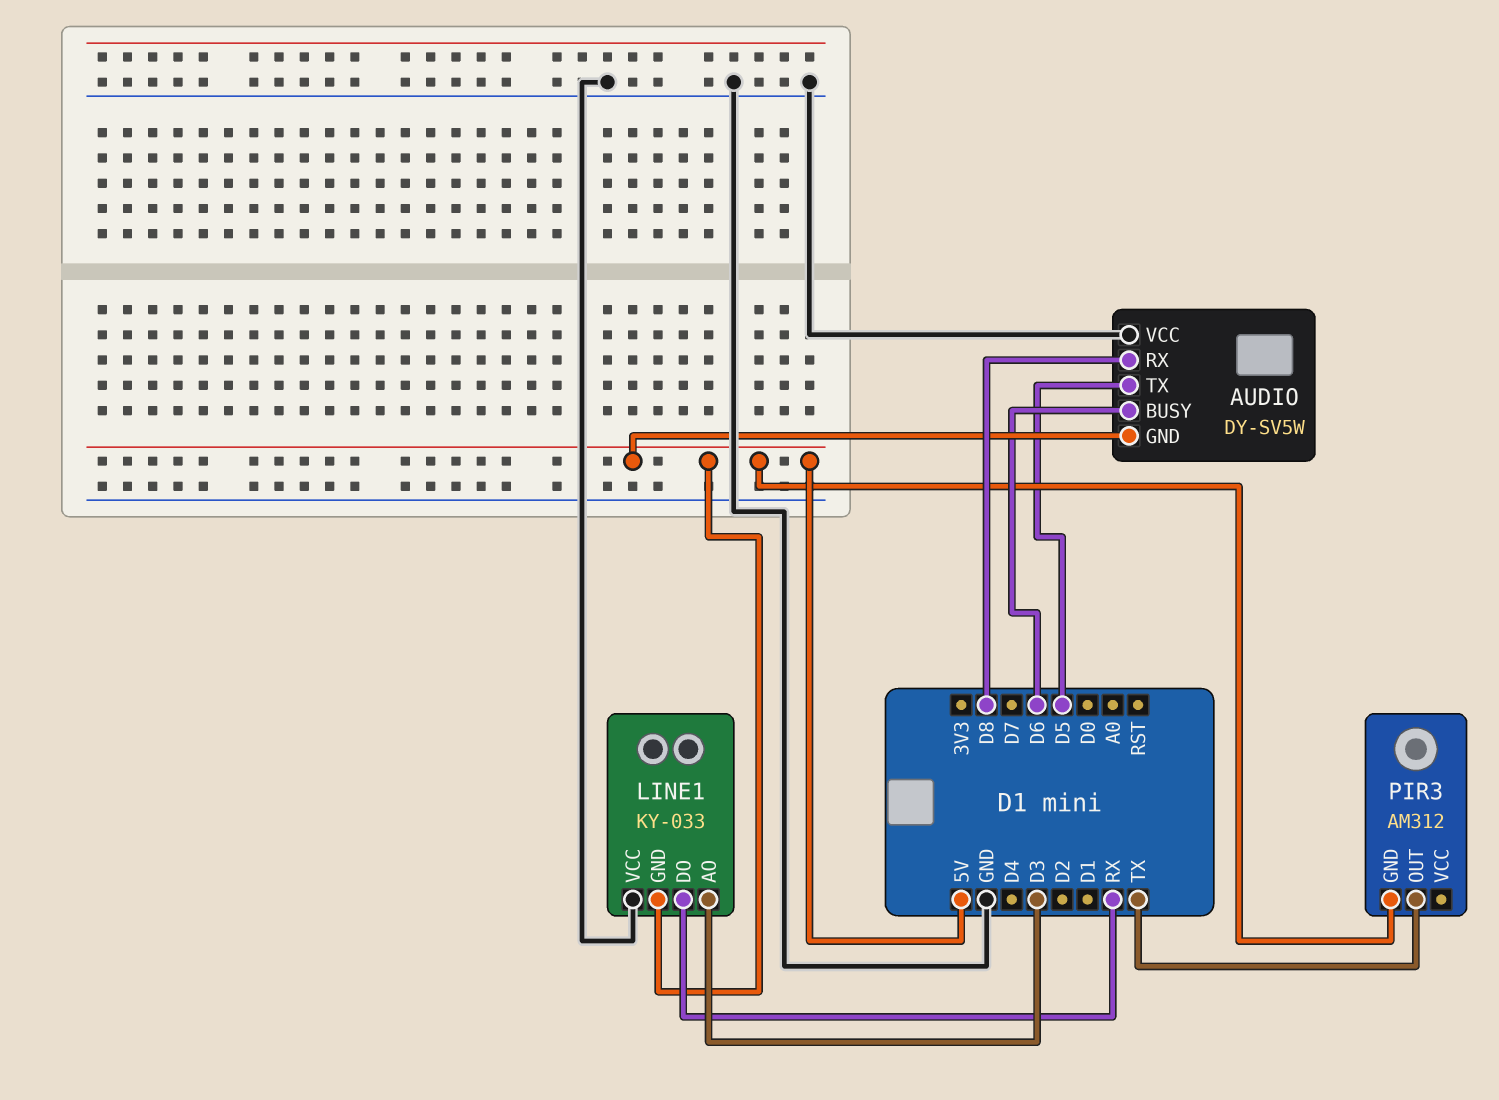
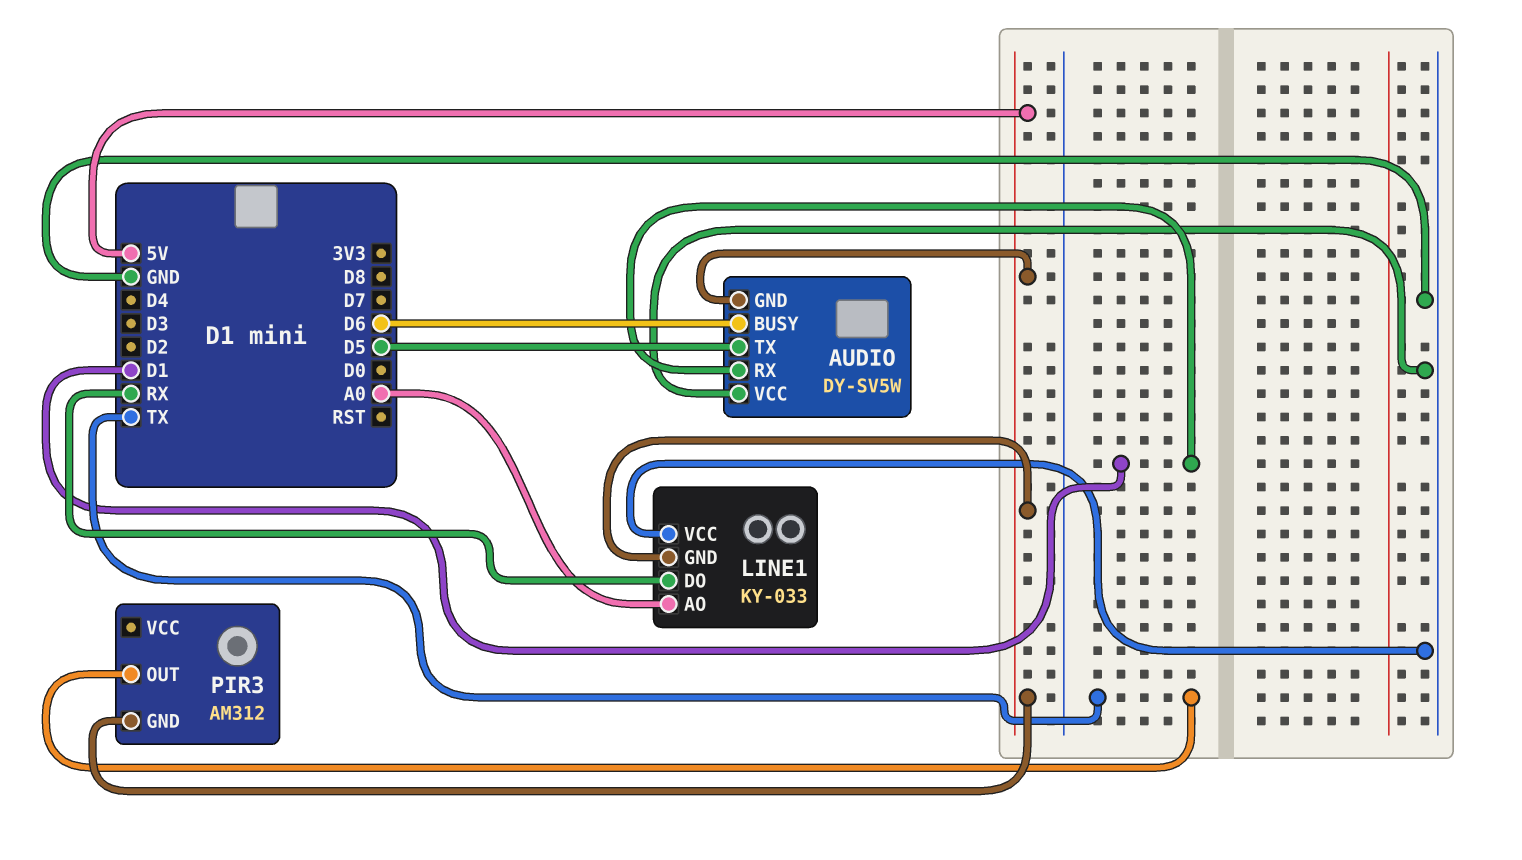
AUDIO pin RX: D8 -> D1
LINE1 pin AO: D3 -> A0

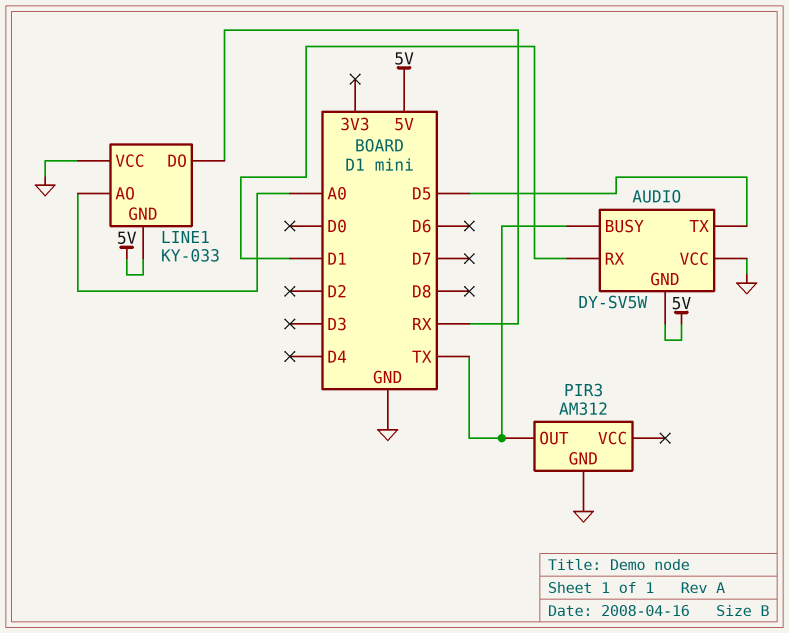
AUDIO pin BUSY: D6 -> TX
PIR3 pin GND: 5V -> GND

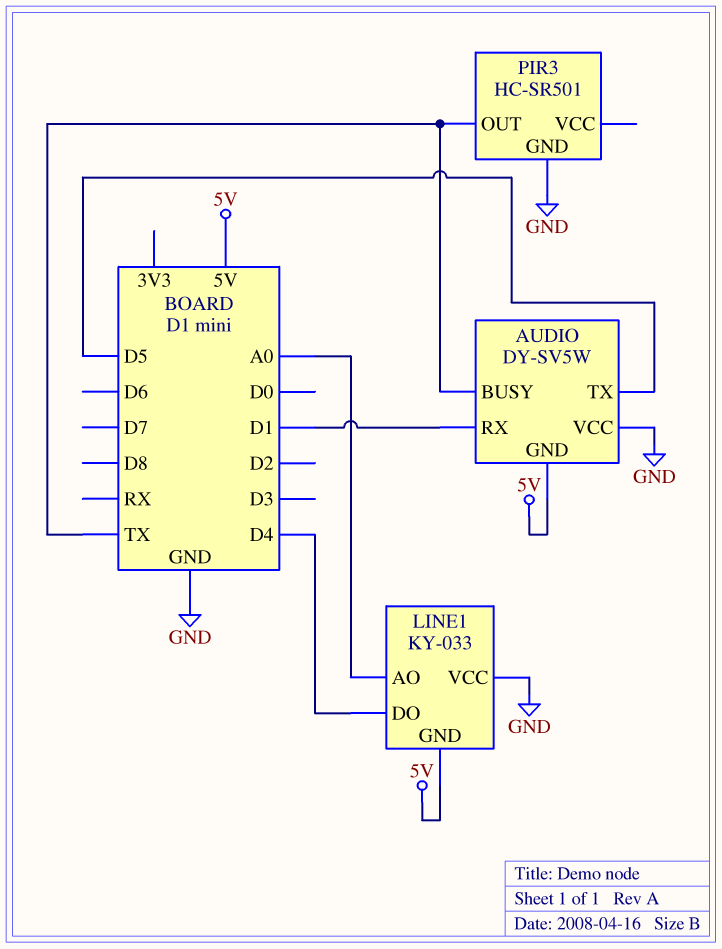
LINE1 pin DO: RX -> D4
PIR3: AM312 -> HC-SR501

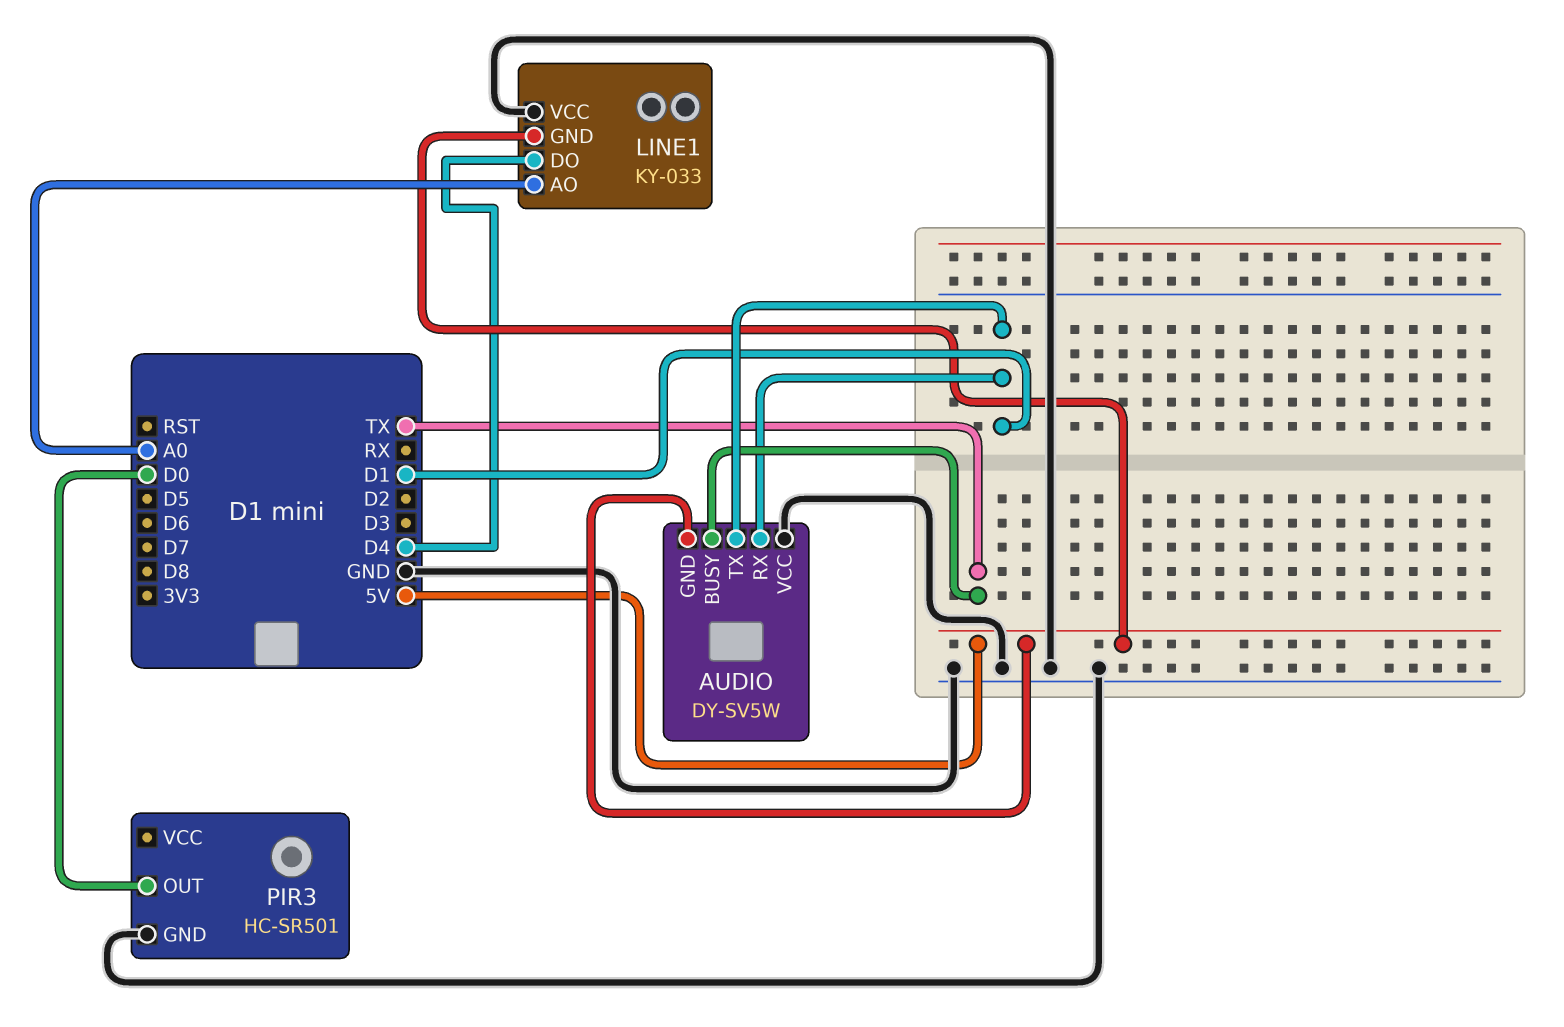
AUDIO pin TX: D5 -> D1
PIR3 pin OUT: TX -> D0

